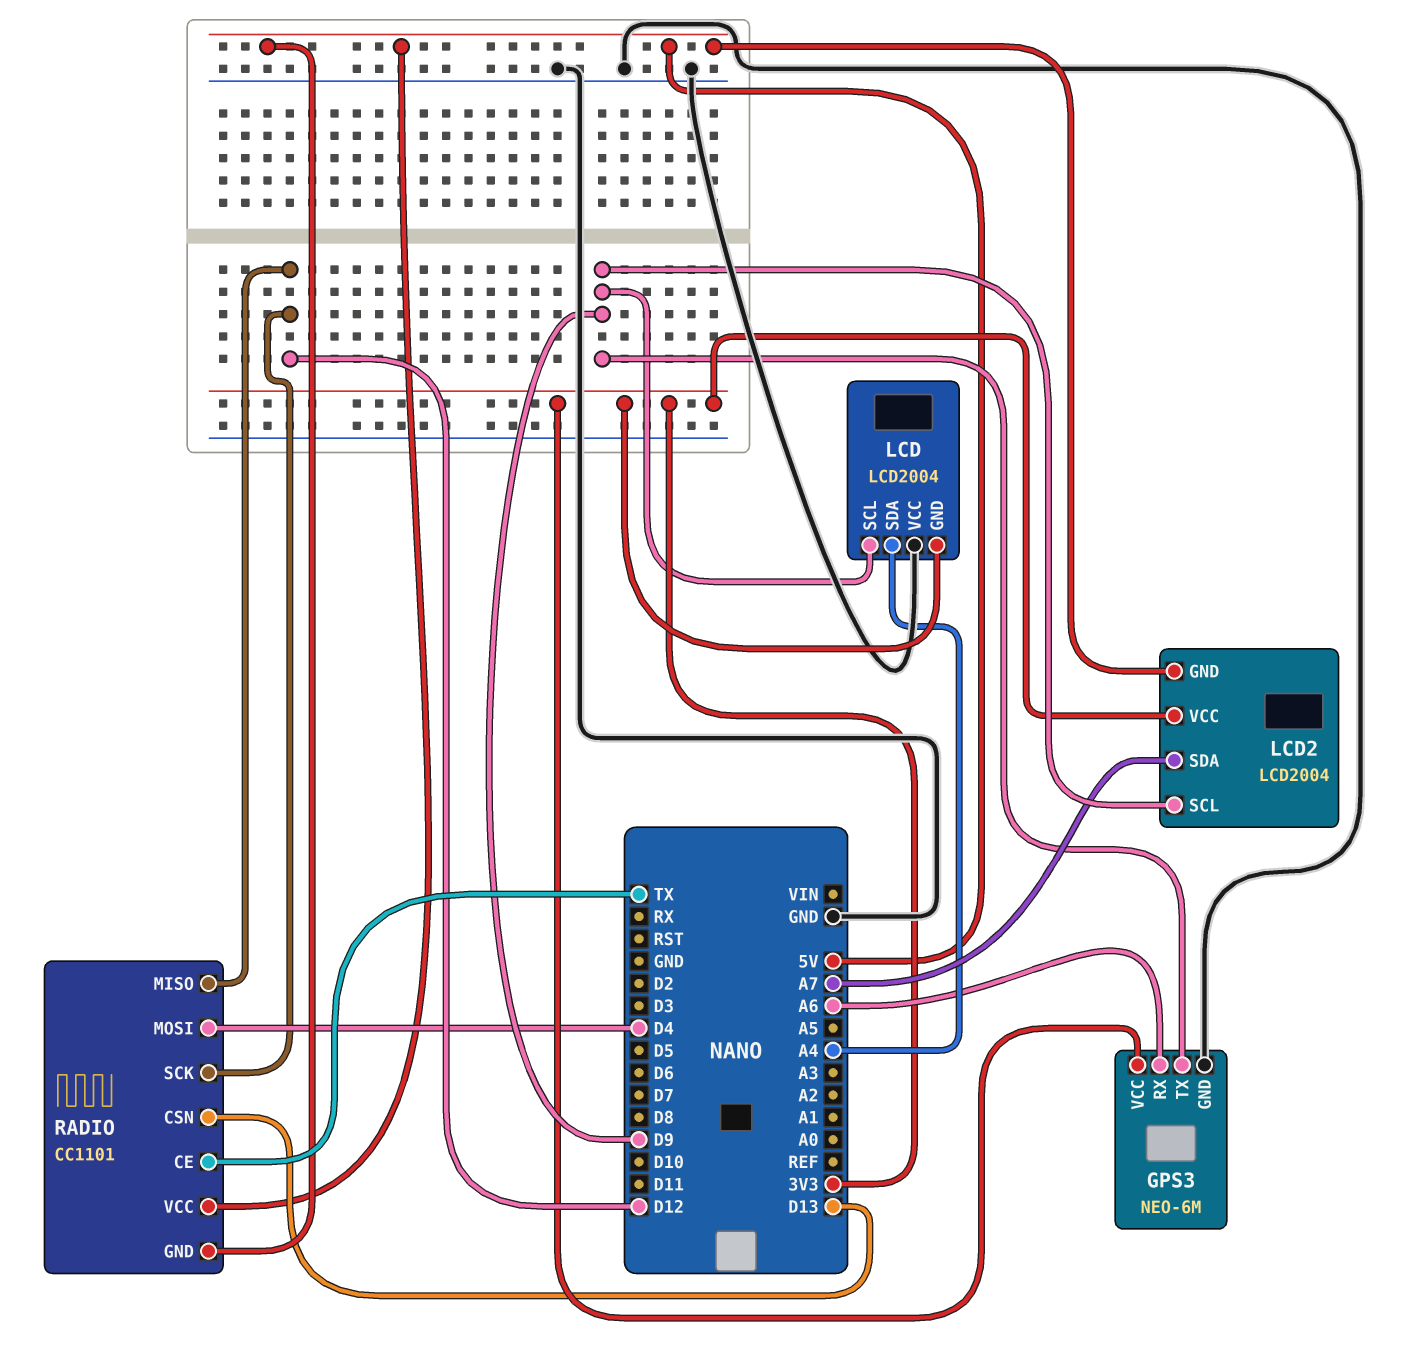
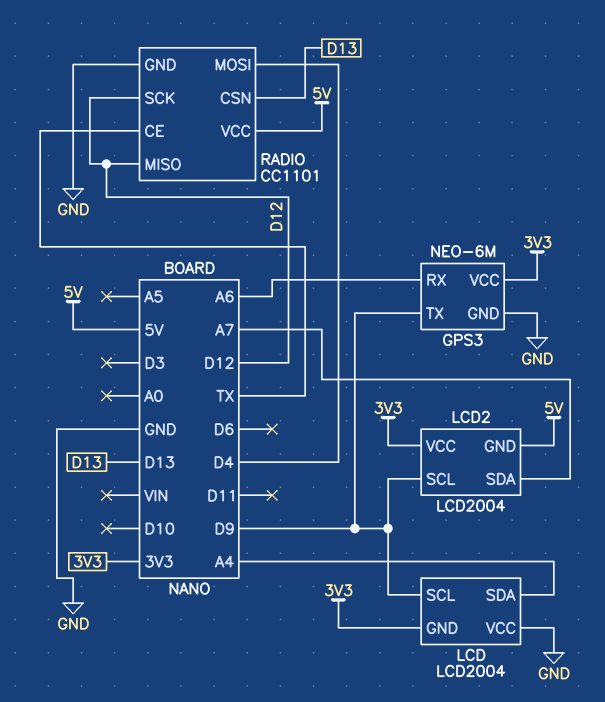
RADIO pin GND: 5V -> GND

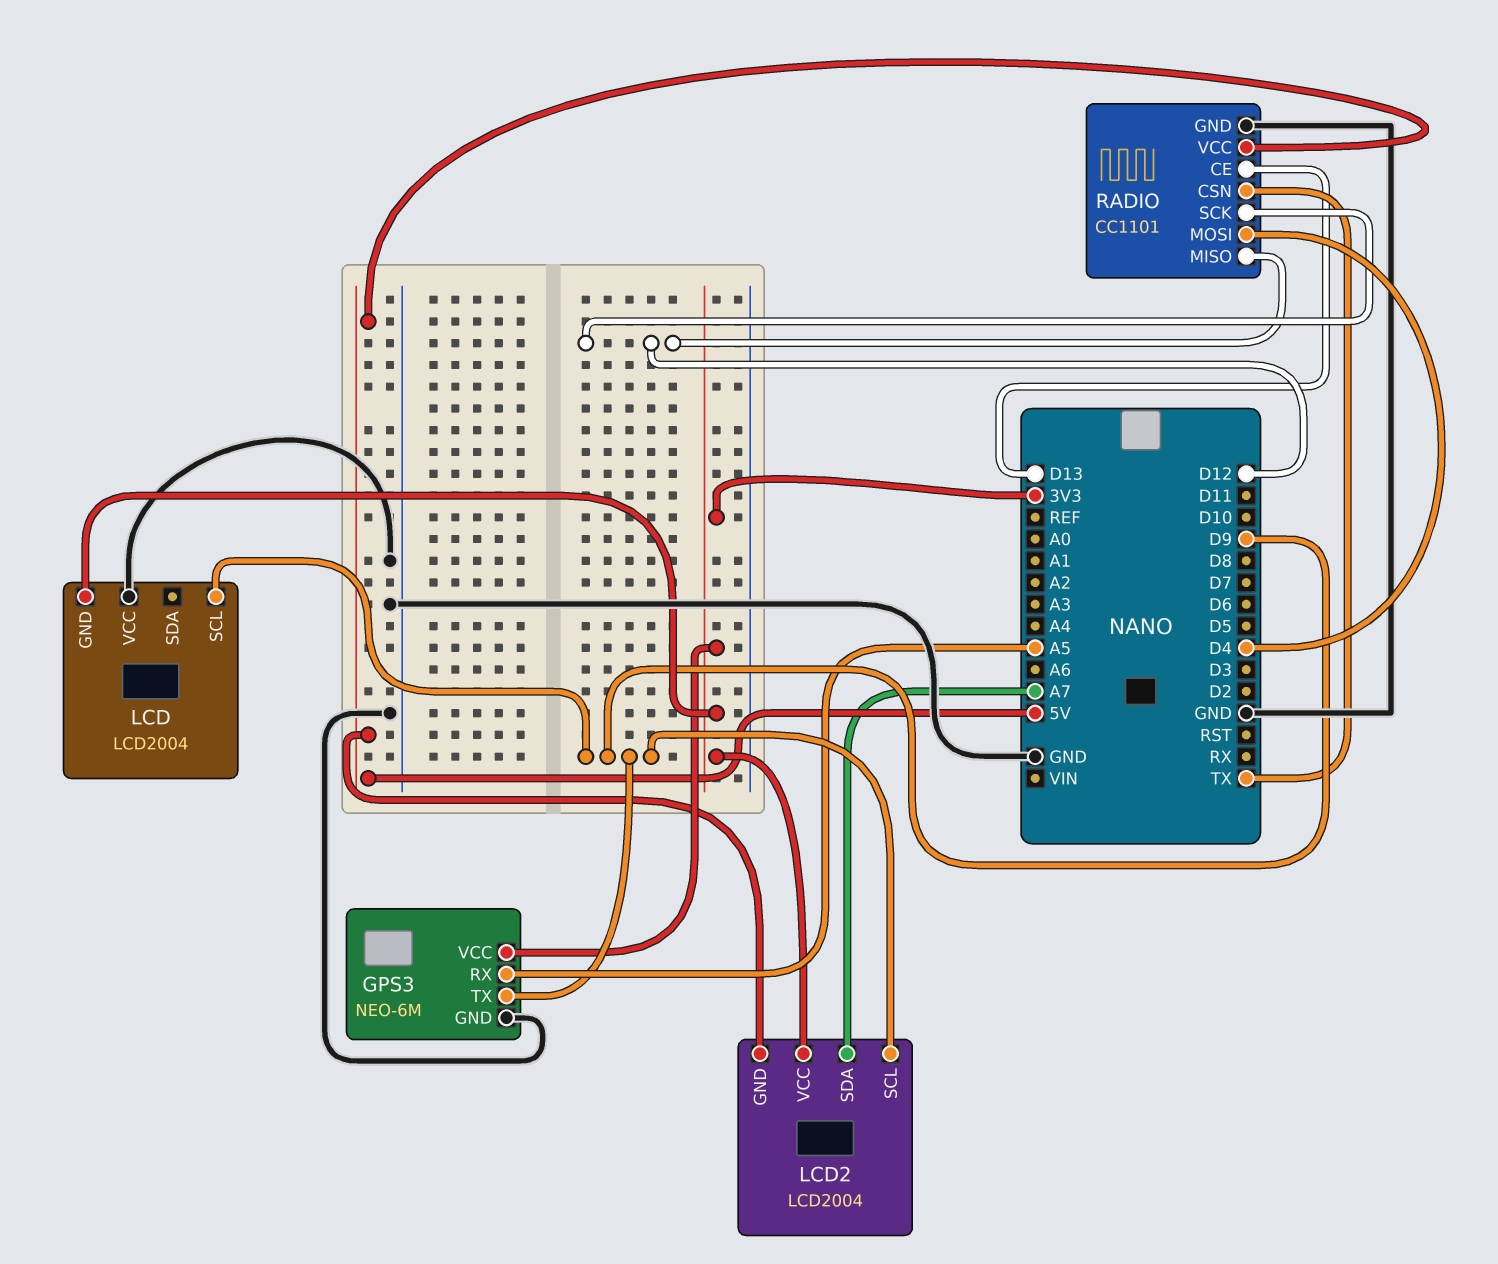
GPS3 pin RX: A6 -> A5
LCD pin SDA: A4 -> none
RADIO pin CE: TX -> D13
RADIO pin CSN: D13 -> TX

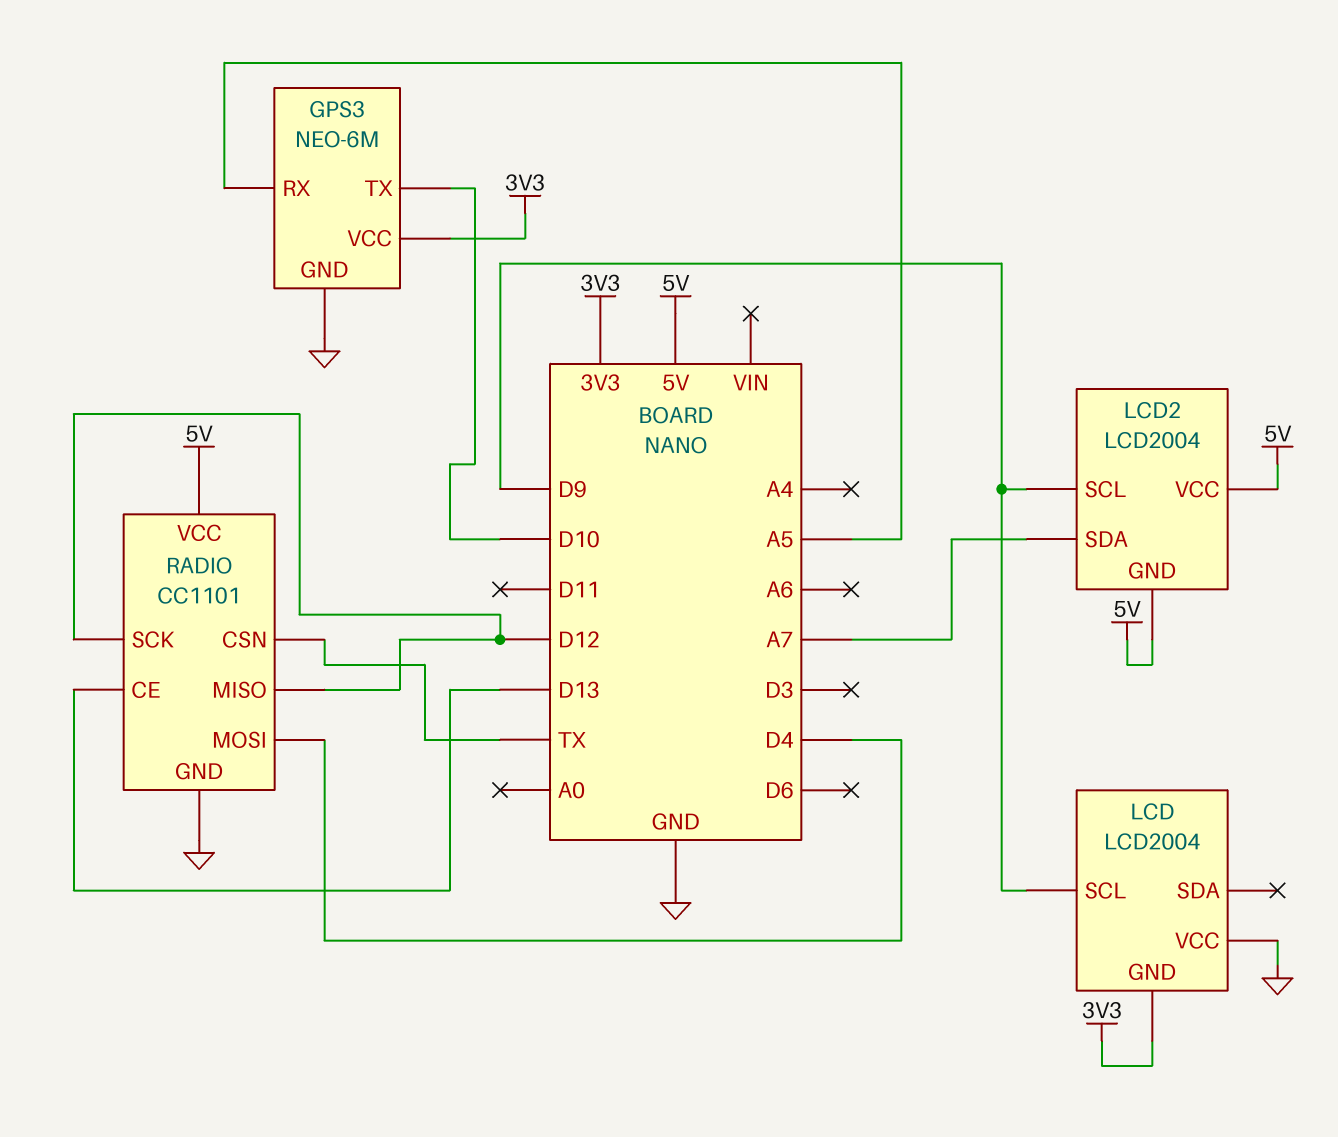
GPS3 pin TX: D9 -> D10
LCD2 pin VCC: 3V3 -> 5V

